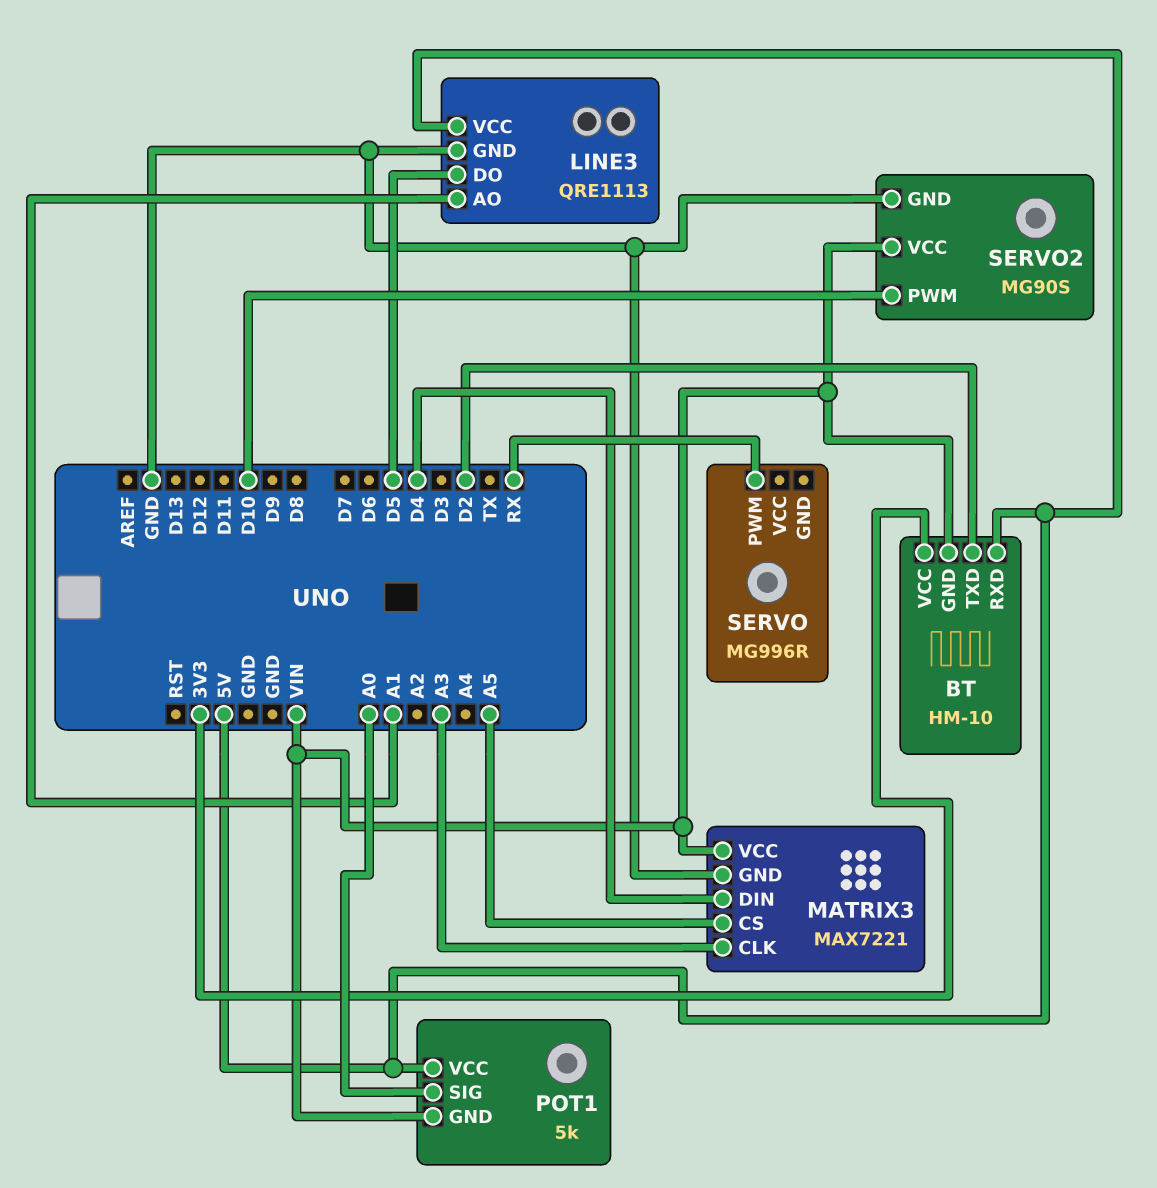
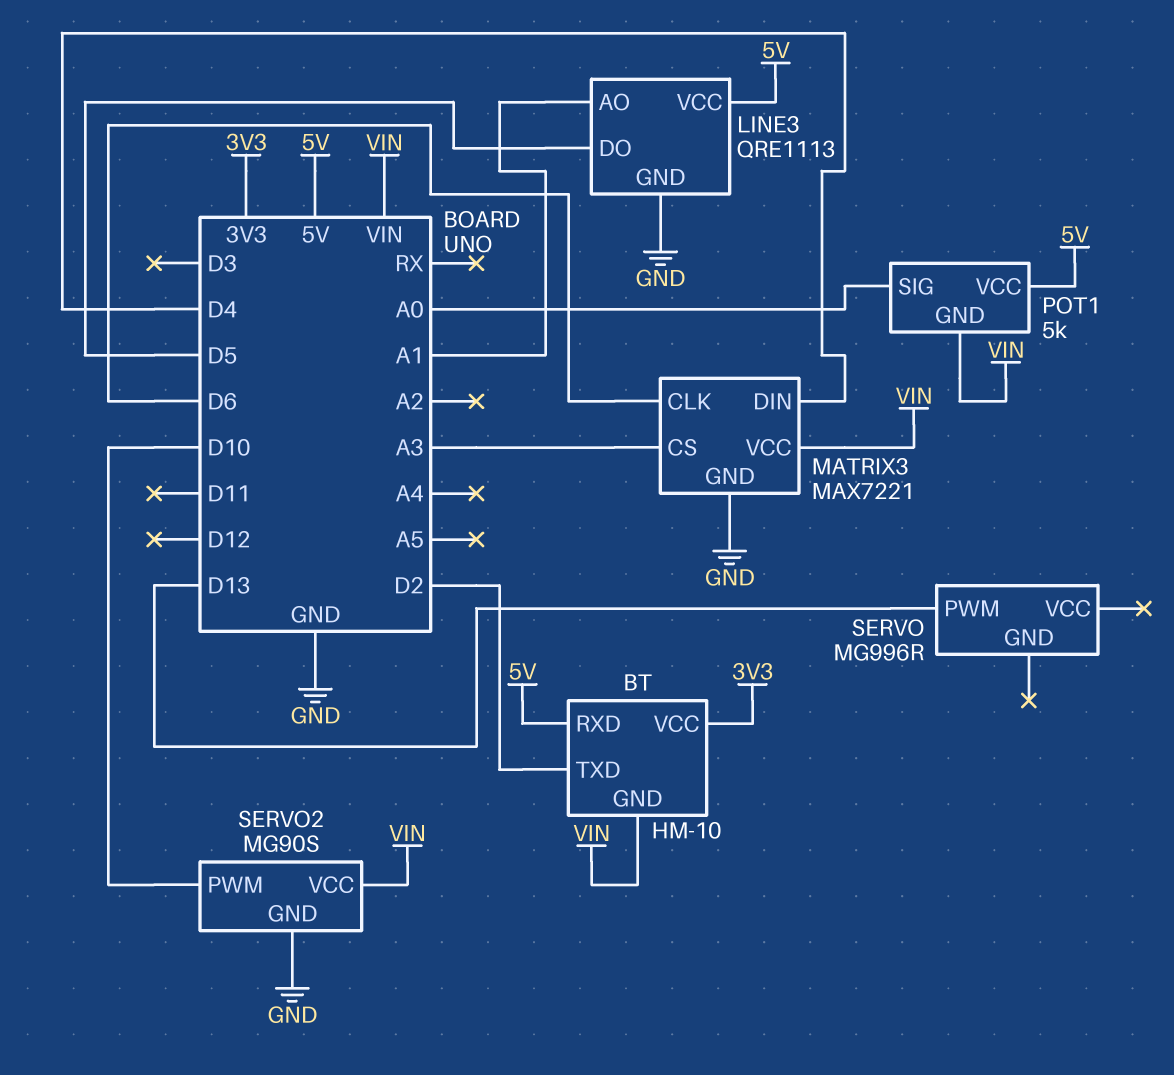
MATRIX3 pin CLK: A3 -> D6
MATRIX3 pin CS: A5 -> A3
SERVO pin PWM: RX -> D13

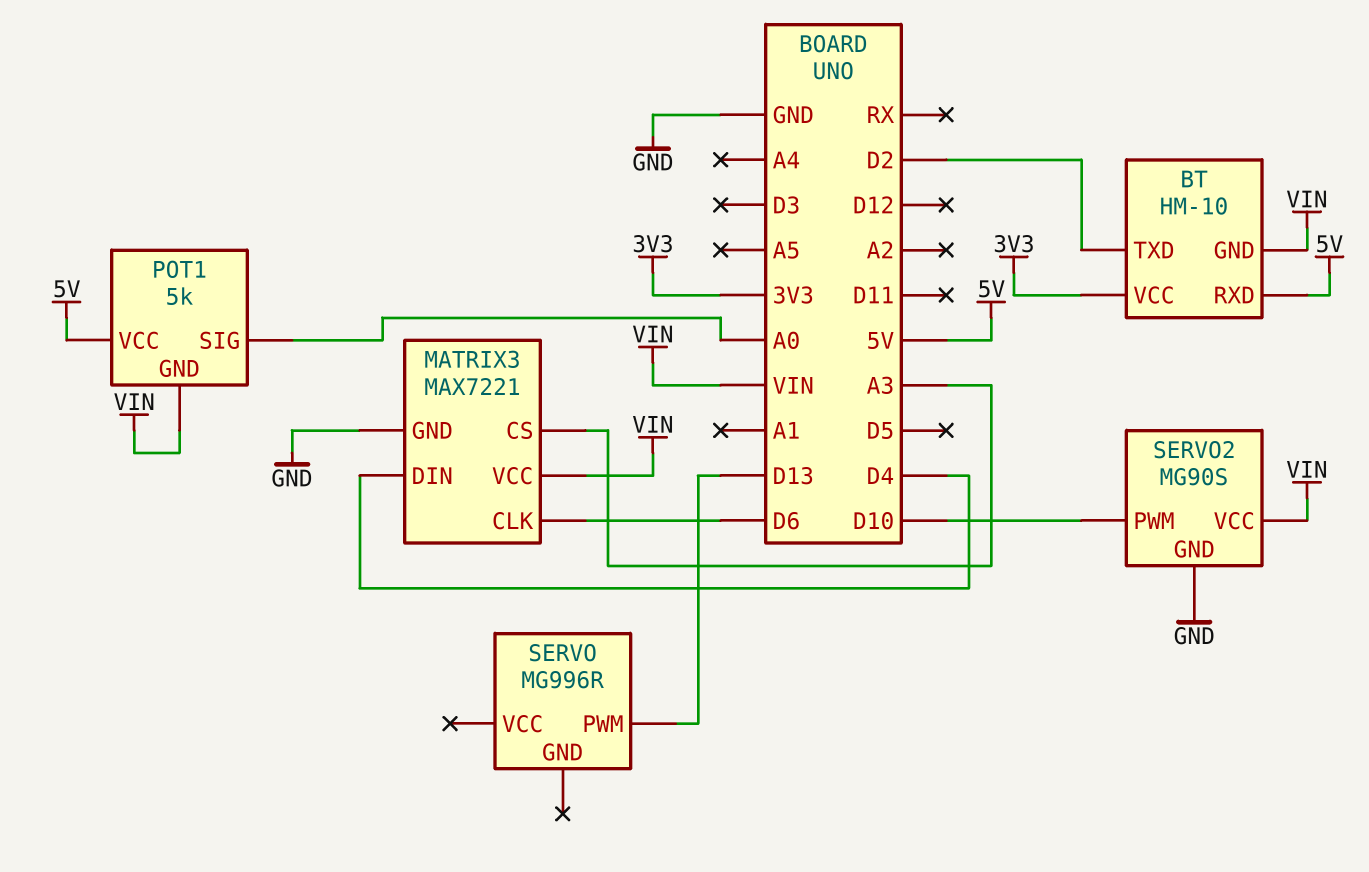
LINE3: QRE1113 -> none
LINE3 pin AO: A1 -> none
LINE3 pin DO: D5 -> none
LINE3 pin GND: GND -> none
LINE3 pin VCC: 5V -> none

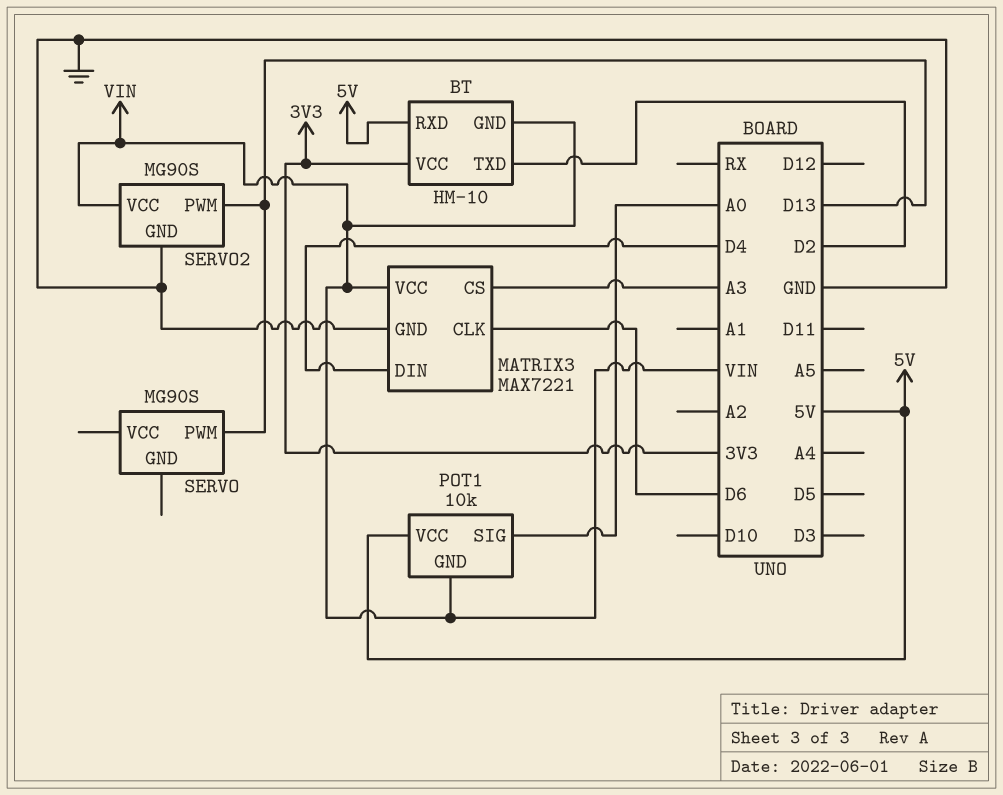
POT1: 5k -> 10k
SERVO: MG996R -> MG90S
SERVO2 pin PWM: D10 -> D13

